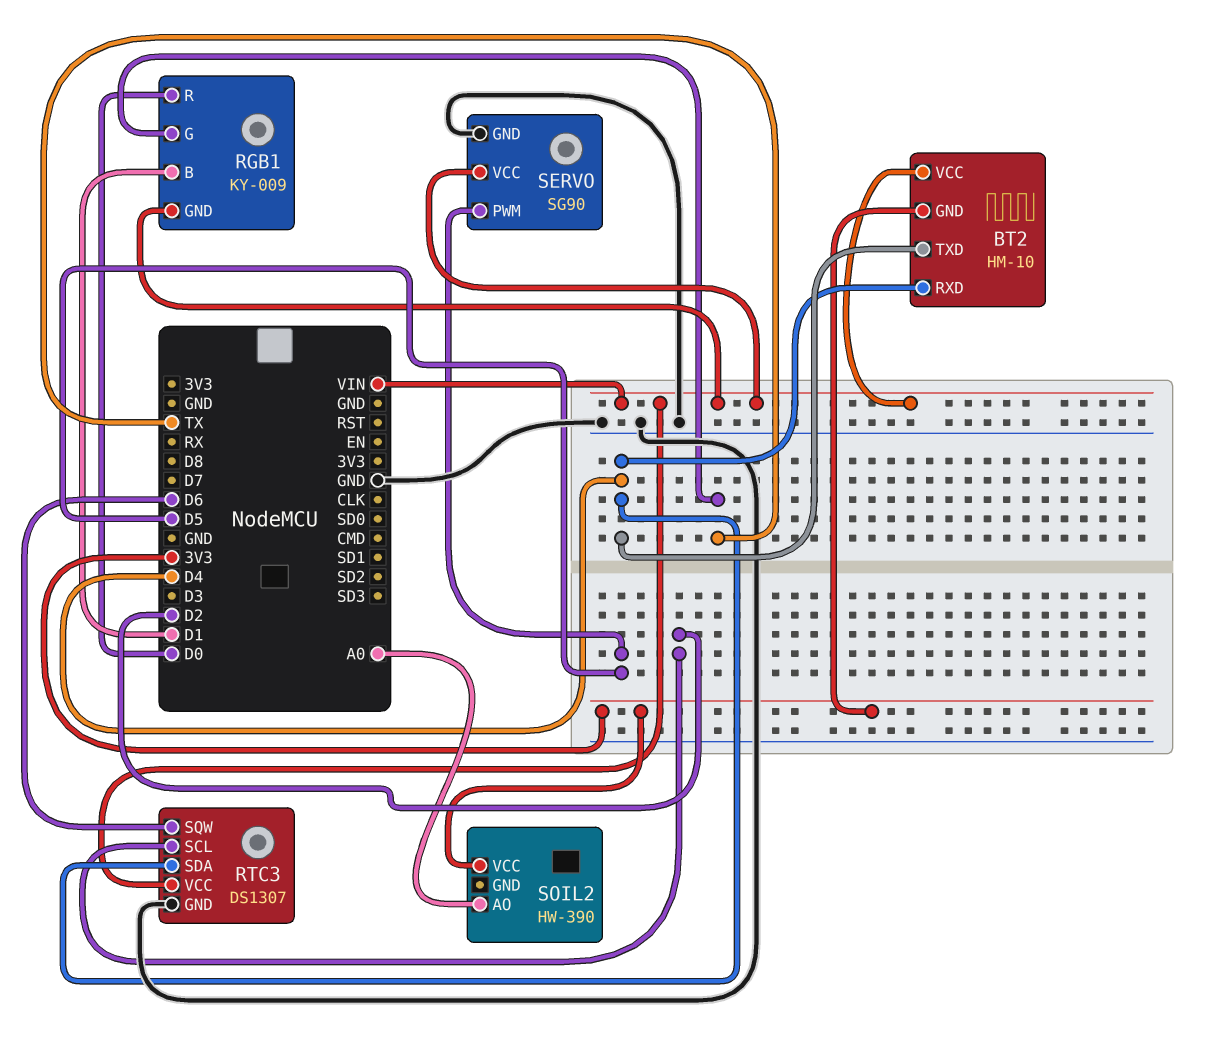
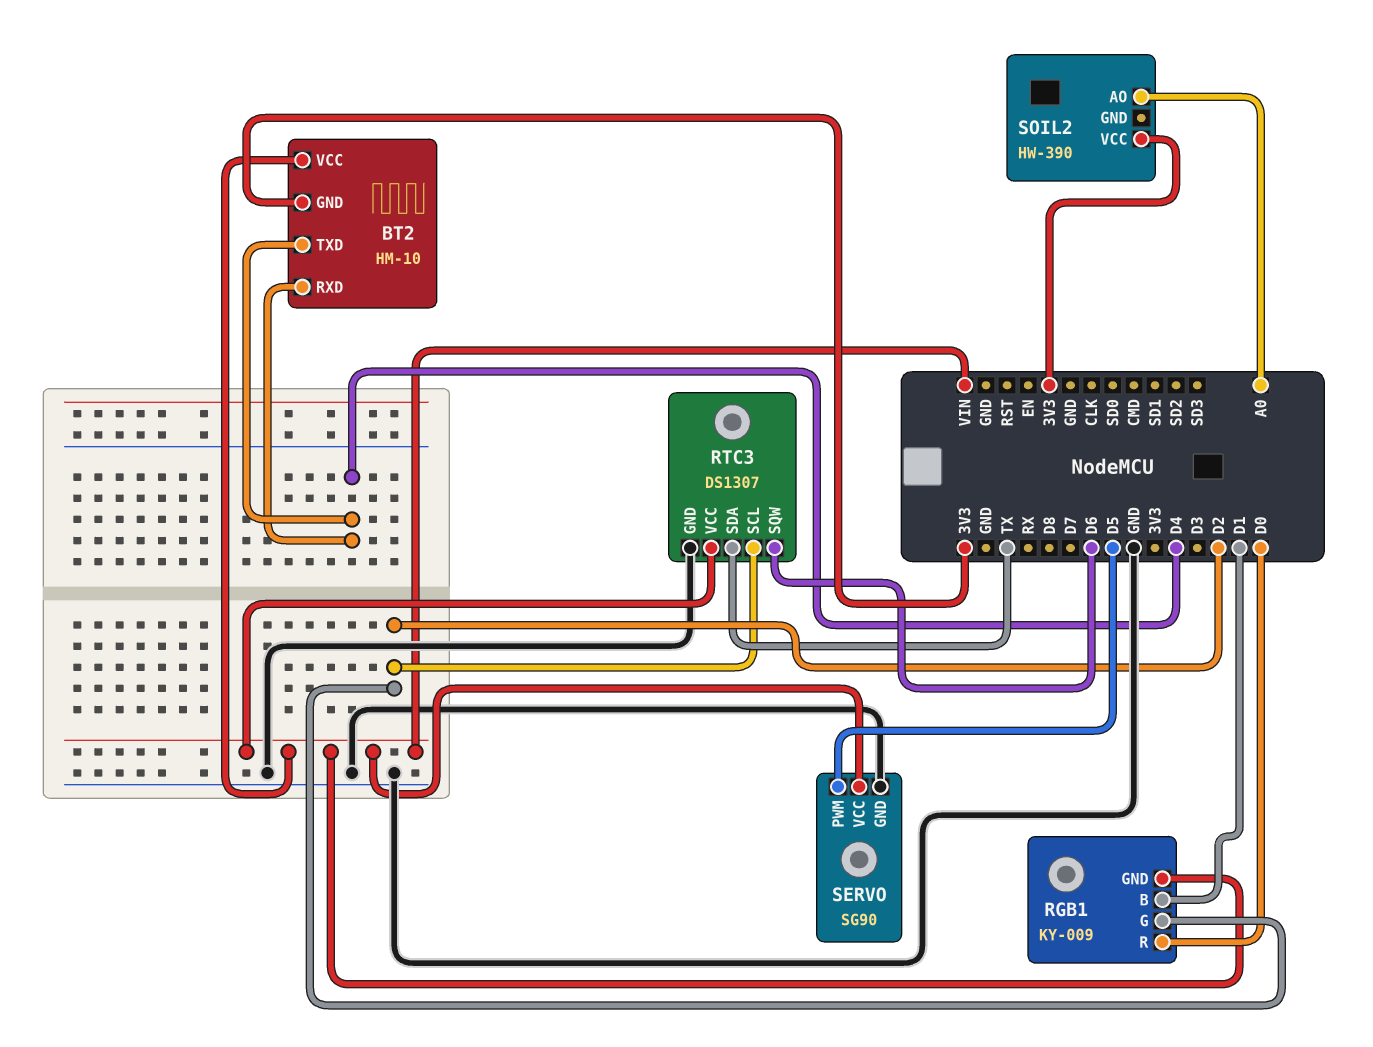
RGB1 pin G: TX -> D2
RTC3 pin SDA: D4 -> TX

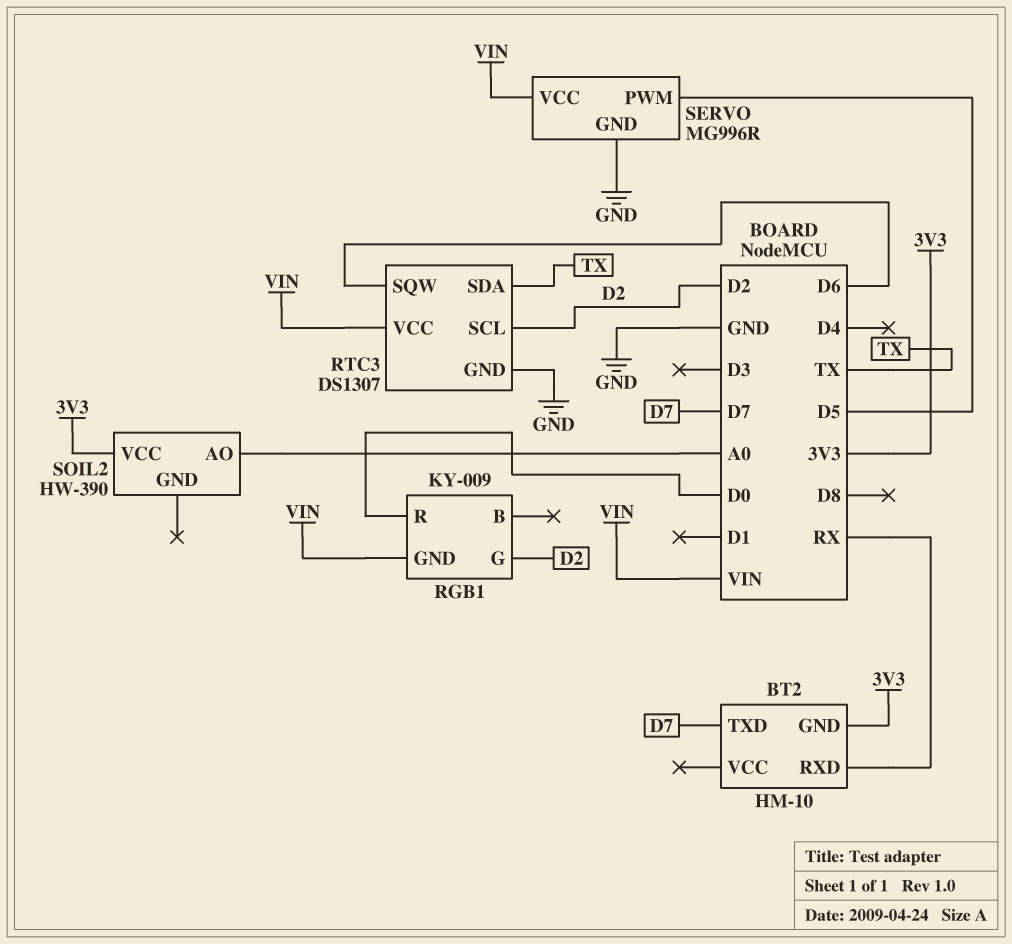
BT2 pin RXD: D4 -> RX
BT2 pin TXD: D4 -> D7
BT2 pin VCC: VIN -> none
RGB1 pin B: D1 -> none
SERVO: SG90 -> MG996R

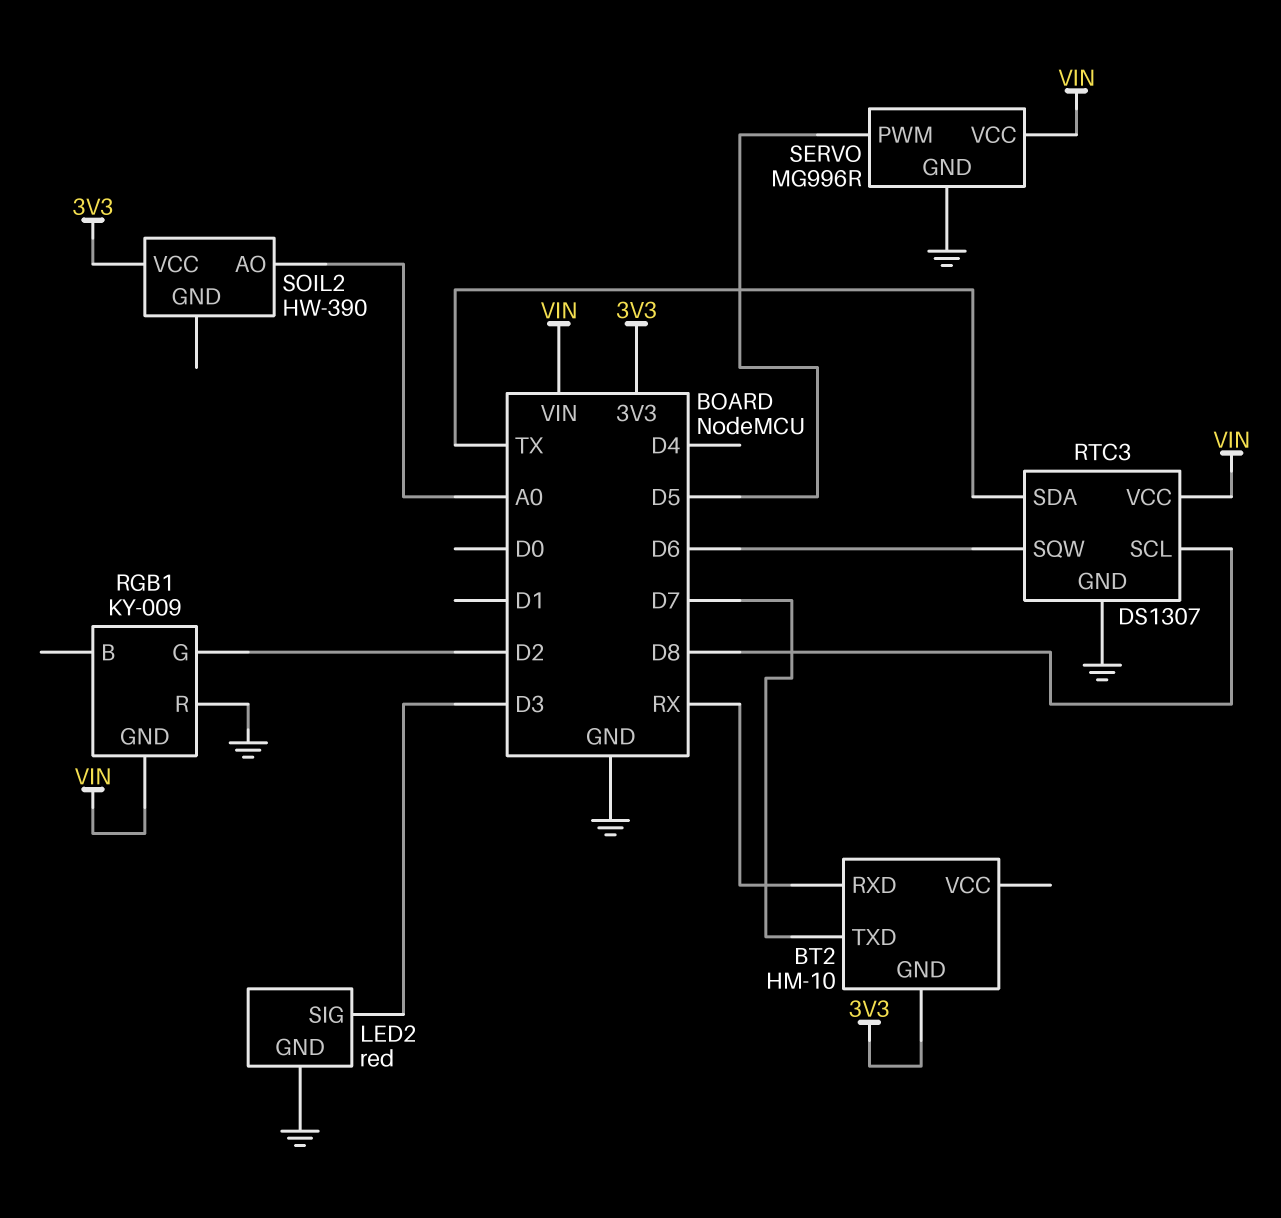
LED2: none -> red
LED2 pin GND: none -> GND
LED2 pin SIG: none -> D3
RGB1 pin R: D0 -> GND
RTC3 pin SCL: D2 -> D8

